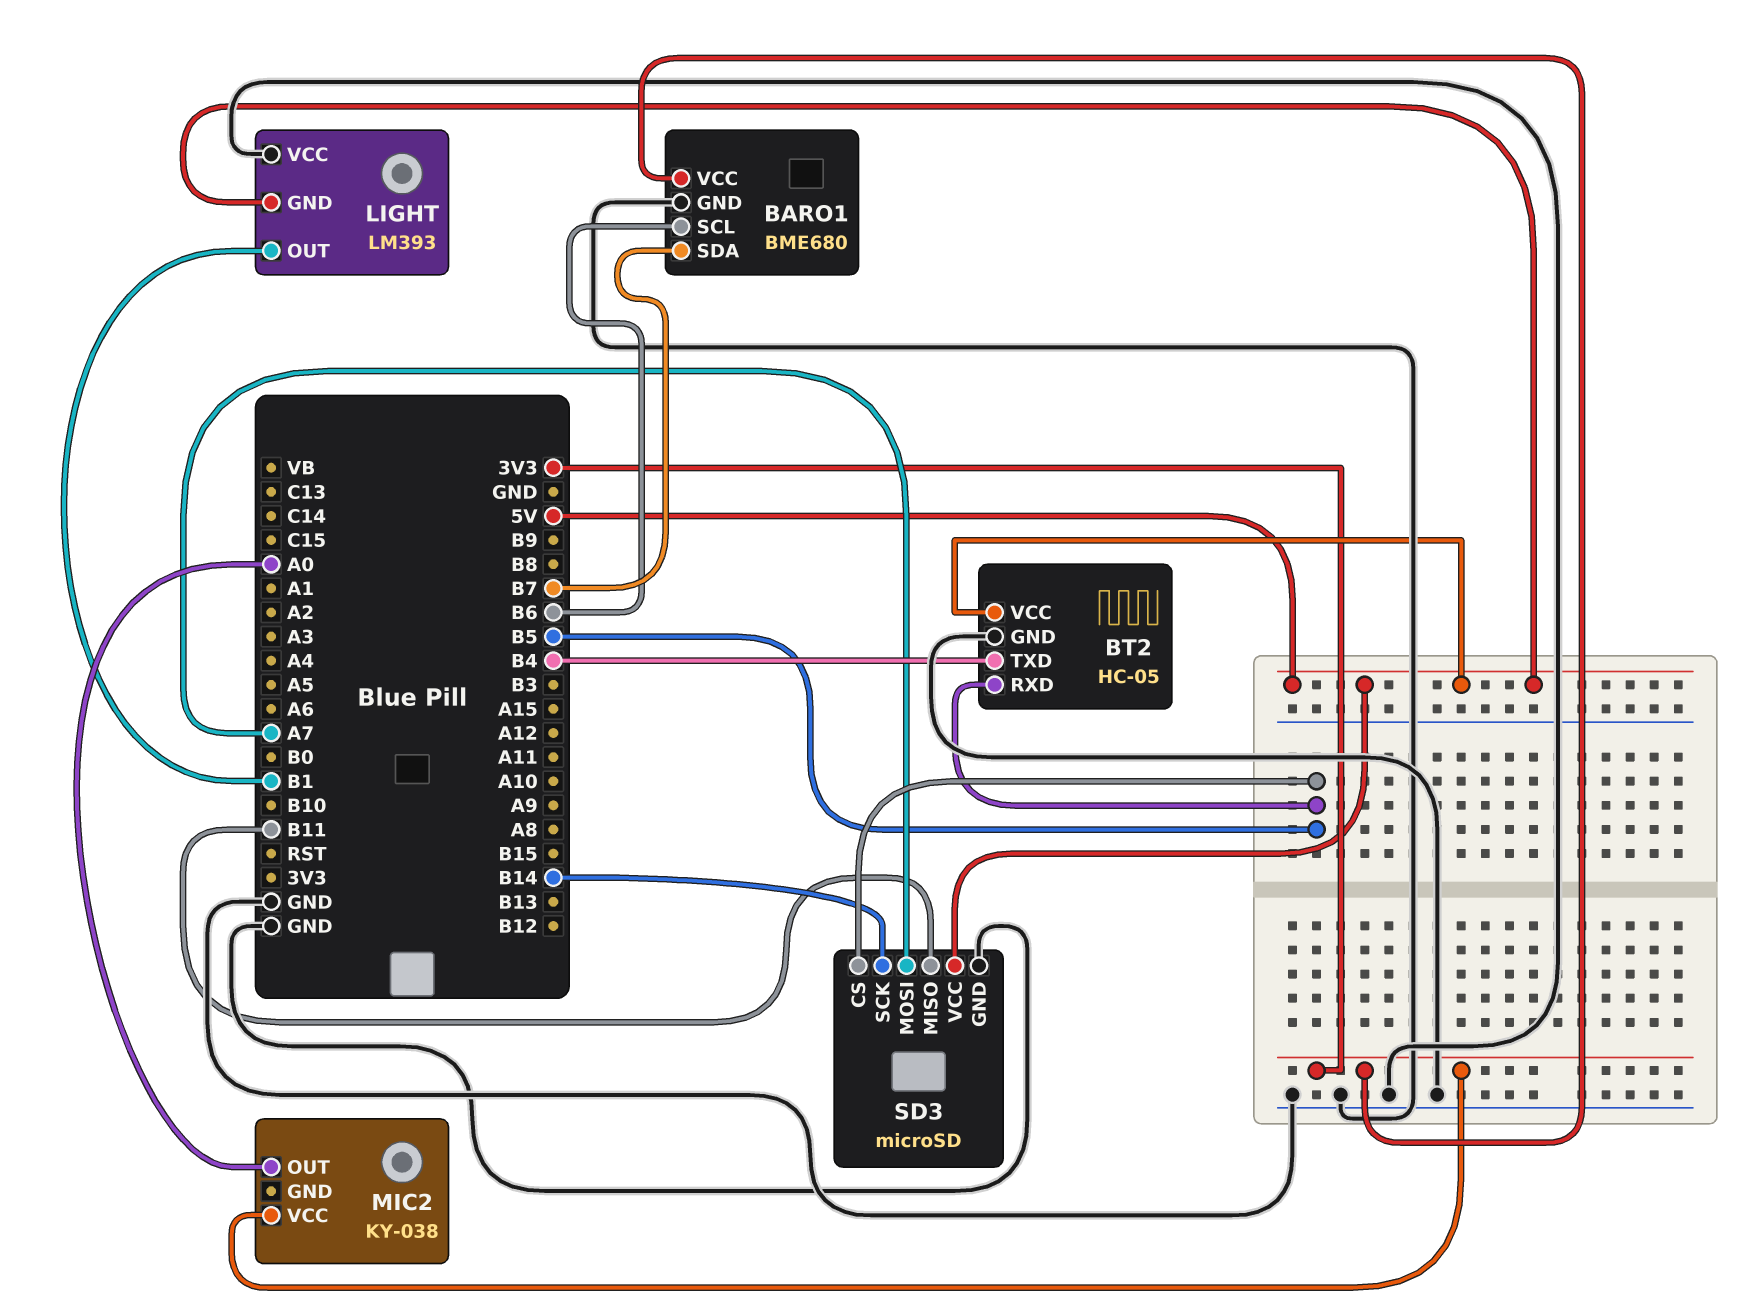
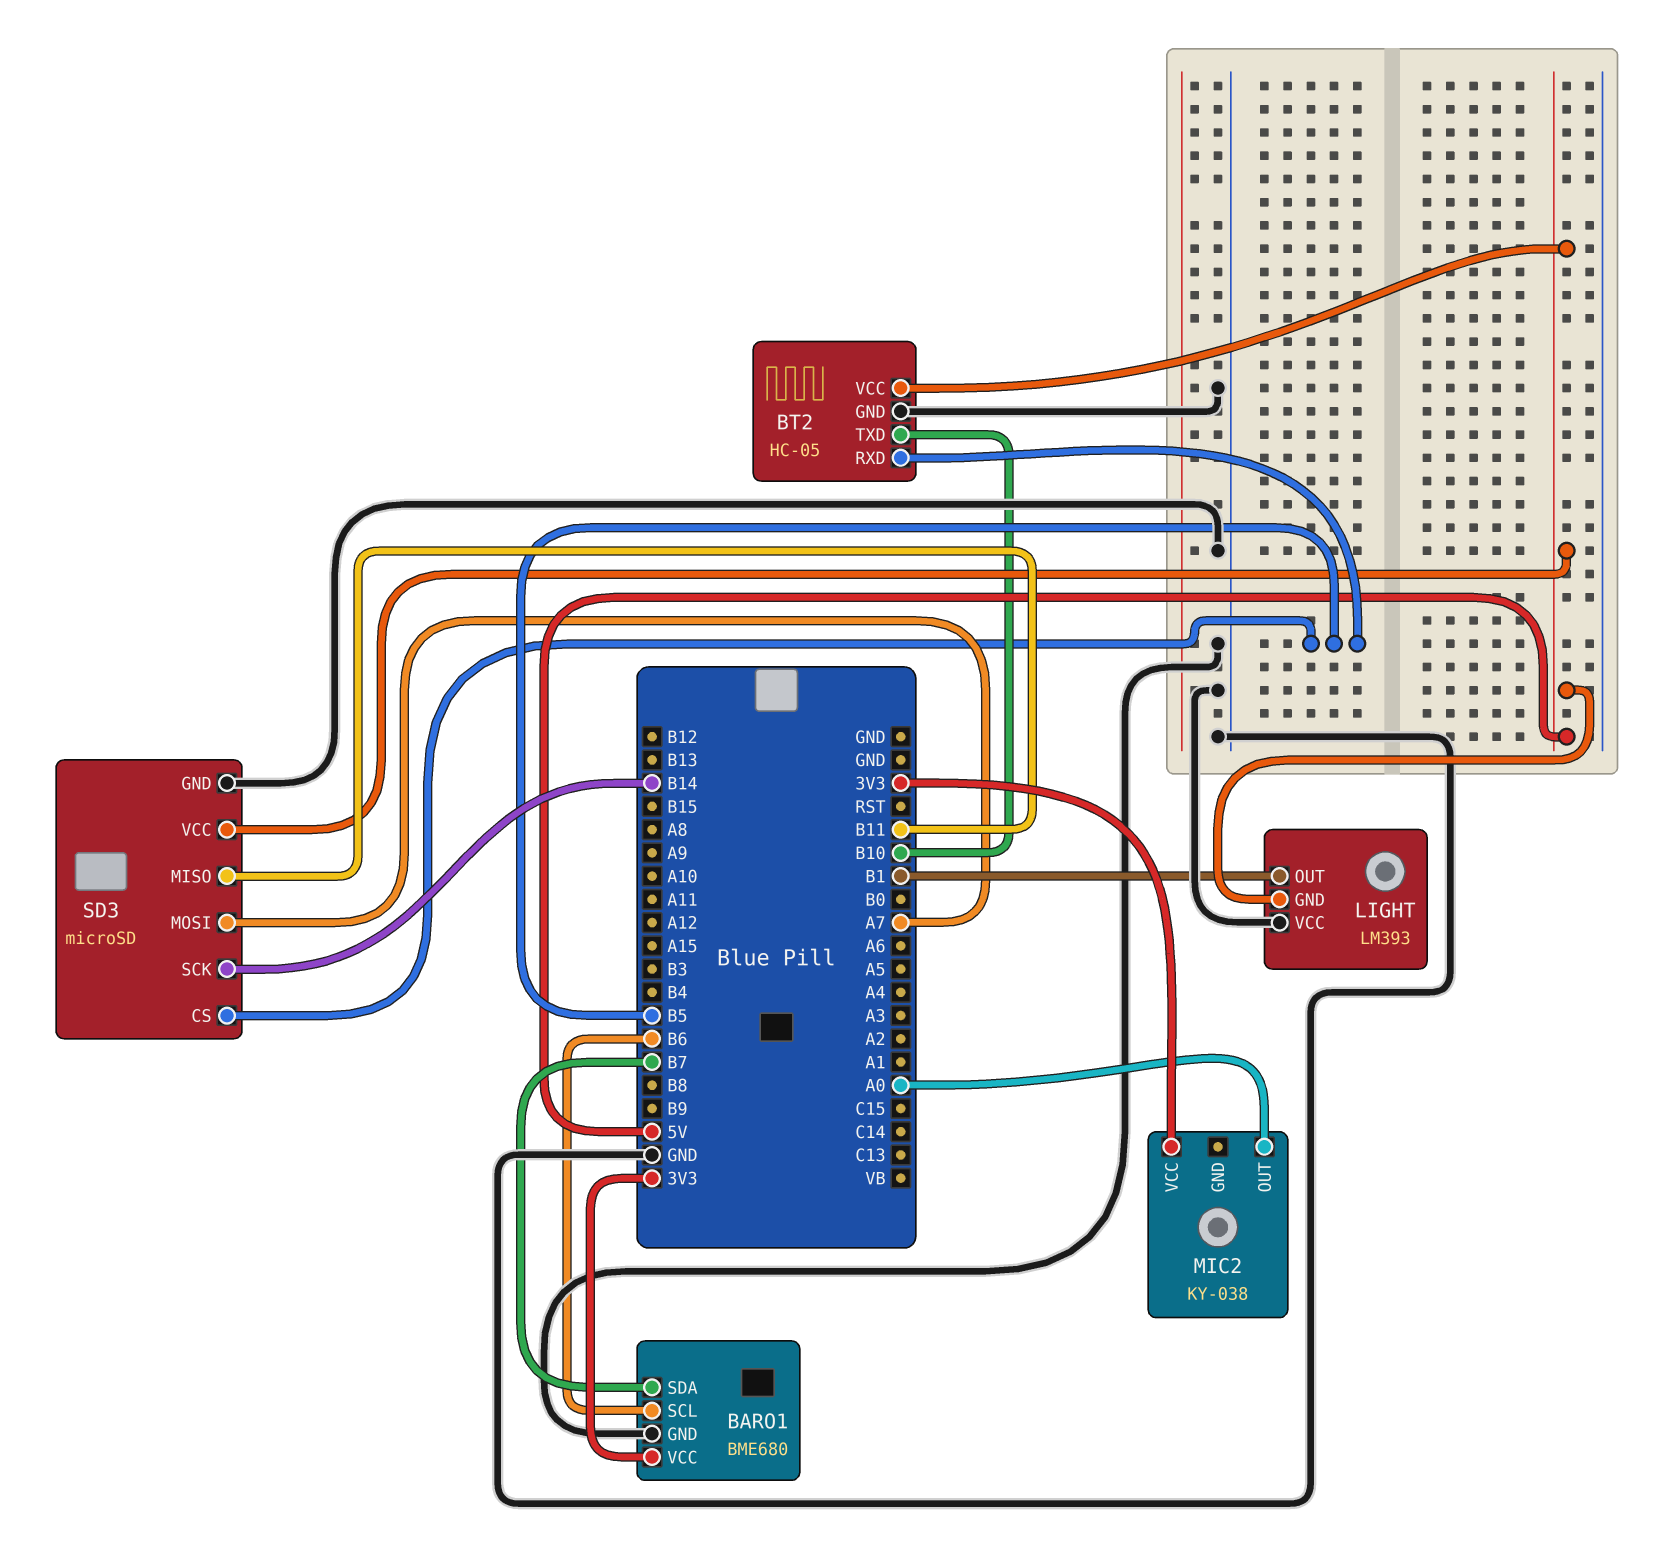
BT2 pin TXD: B4 -> B10

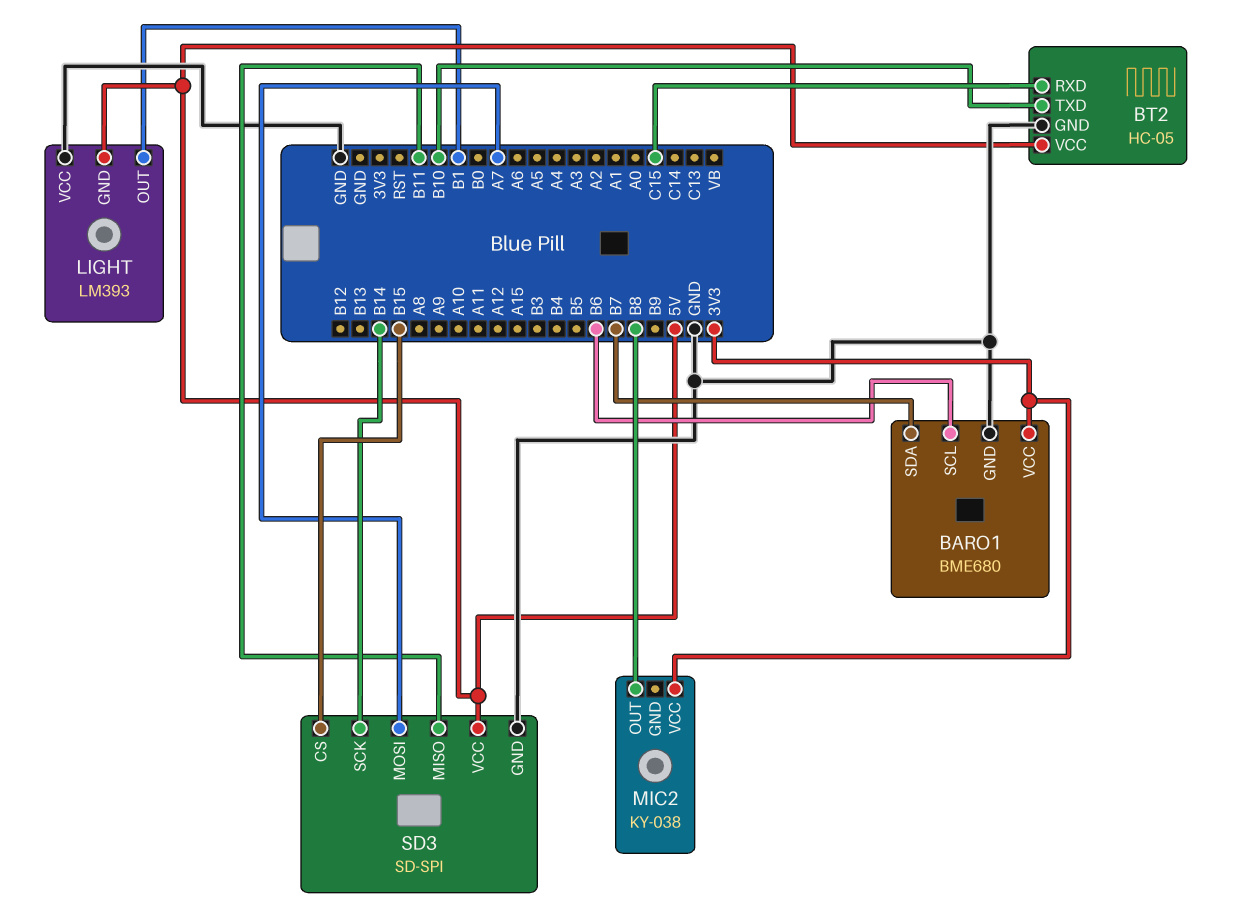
BT2 pin RXD: B5 -> C15
MIC2 pin OUT: A0 -> B8
SD3: microSD -> SD-SPI
SD3 pin CS: B5 -> B15

